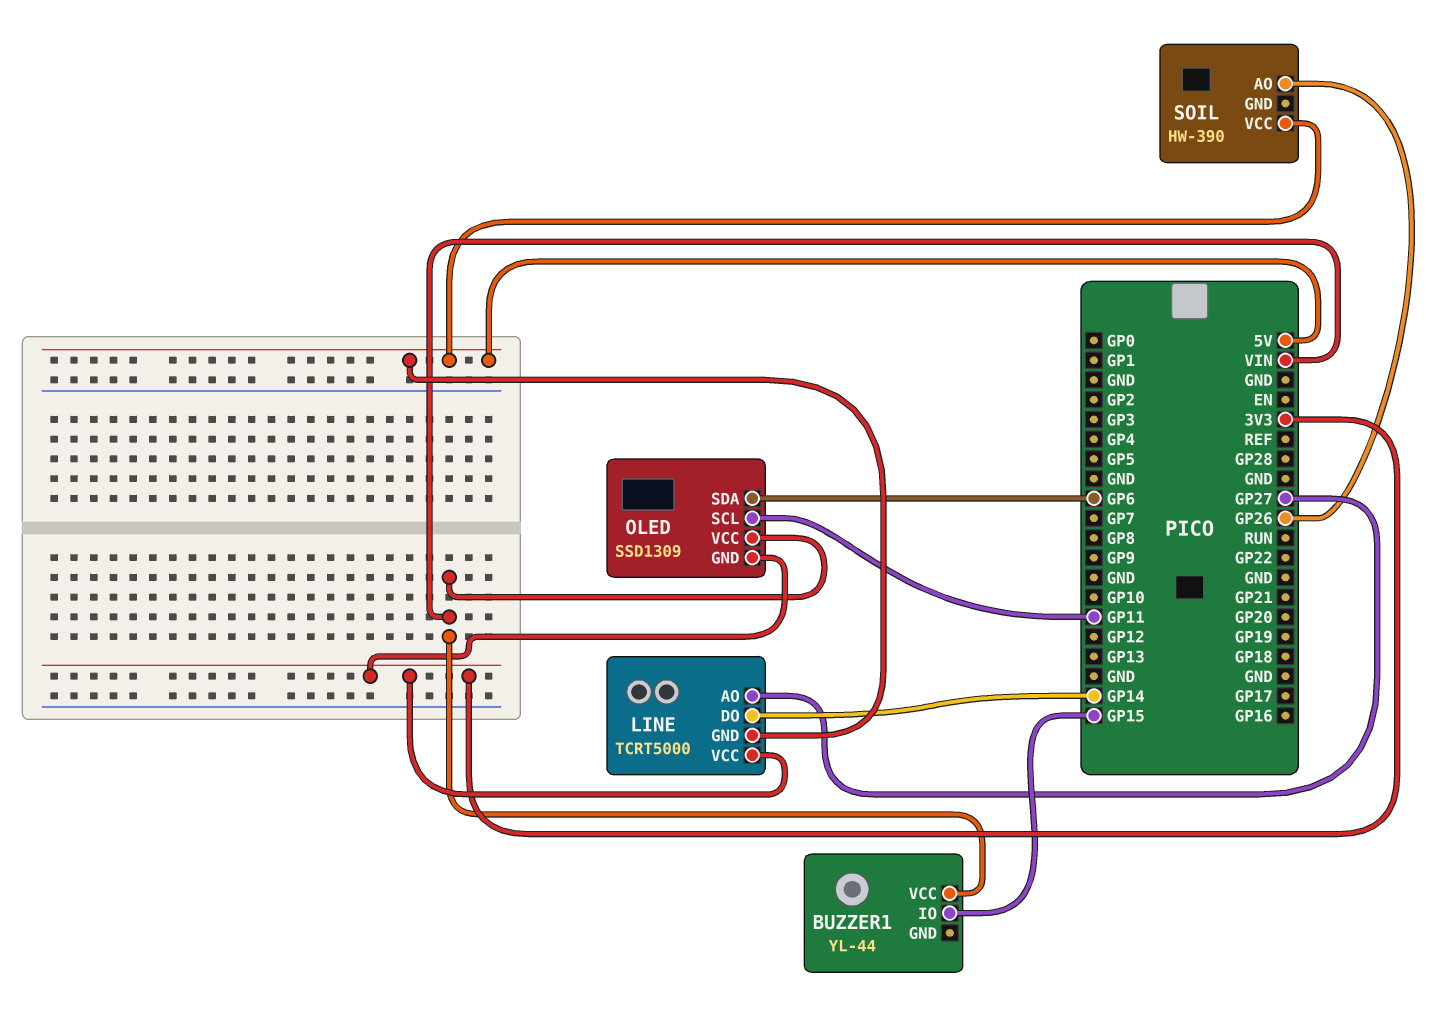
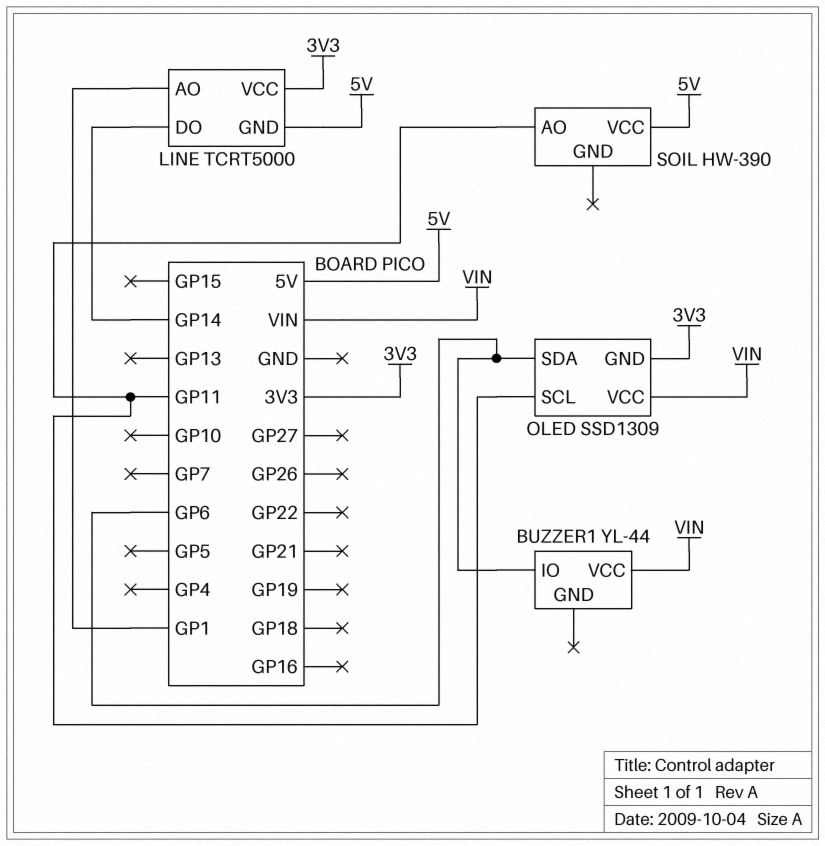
BUZZER1 pin IO: GP15 -> GP6
LINE pin AO: GP27 -> GP1
SOIL pin AO: GP26 -> GP11

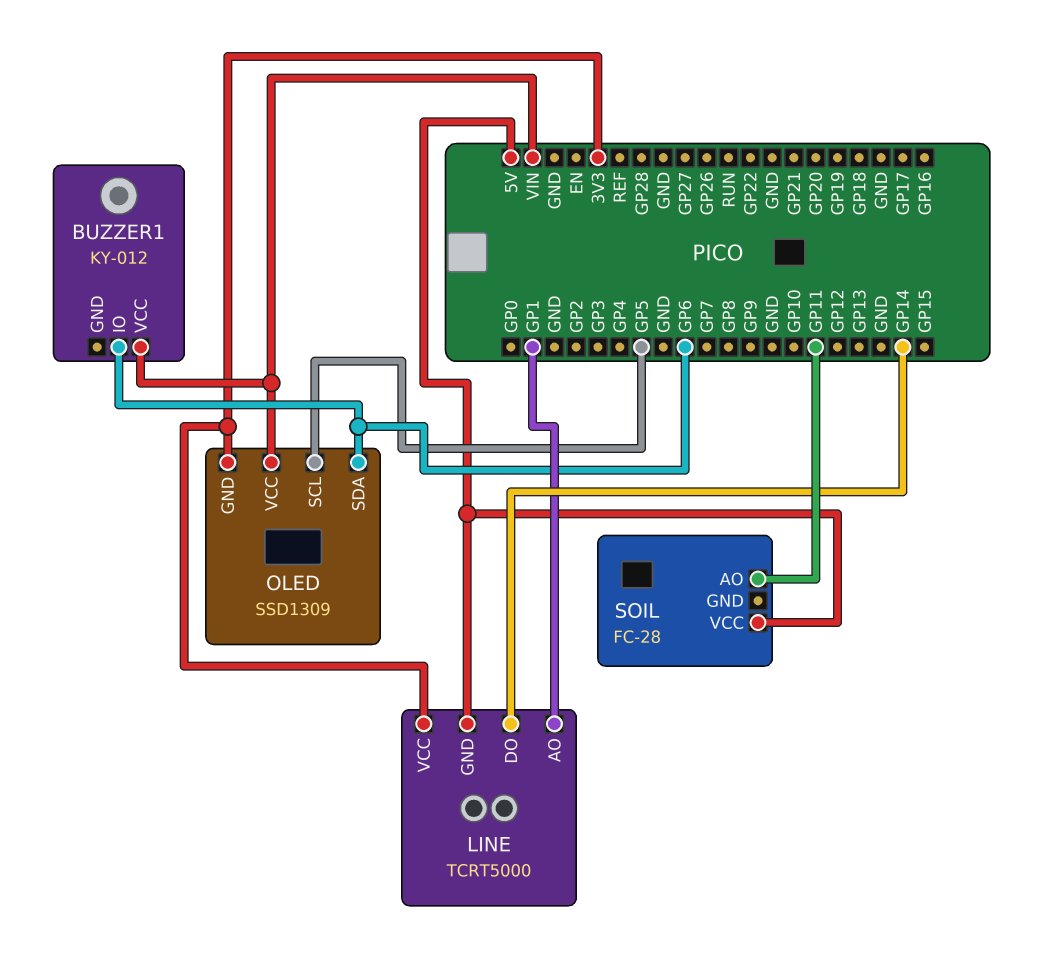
BUZZER1: YL-44 -> KY-012
OLED pin SCL: GP11 -> GP5
SOIL: HW-390 -> FC-28

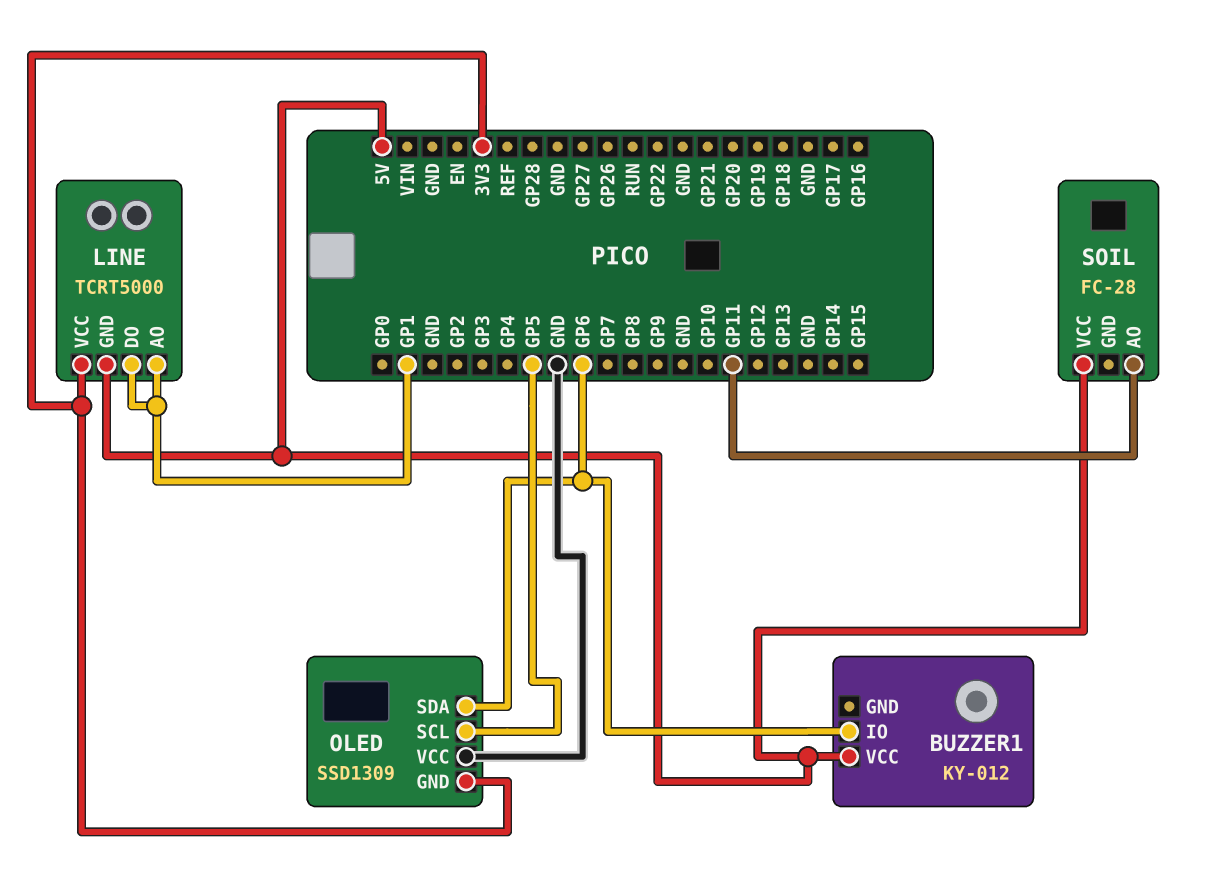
BUZZER1 pin VCC: VIN -> 5V
LINE pin DO: GP14 -> GP1
OLED pin VCC: VIN -> GND

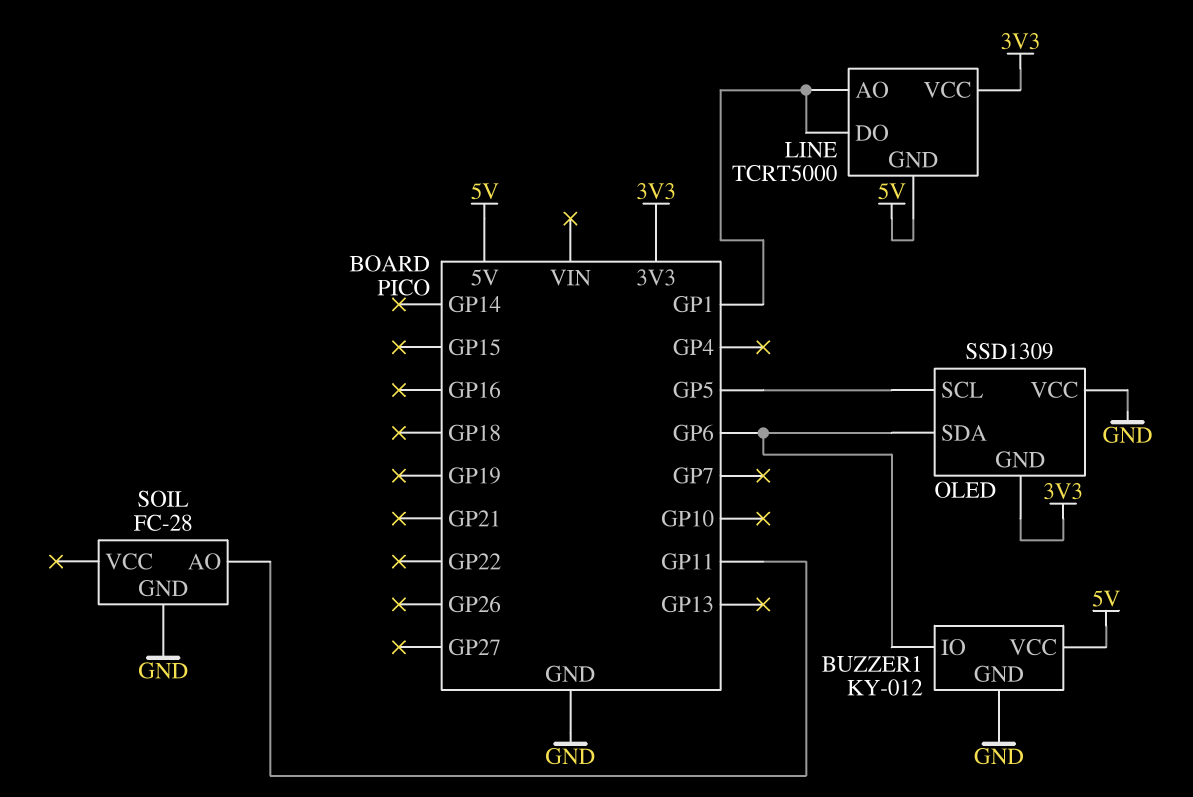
BUZZER1 pin GND: none -> GND
SOIL pin GND: none -> GND
SOIL pin VCC: 5V -> none

